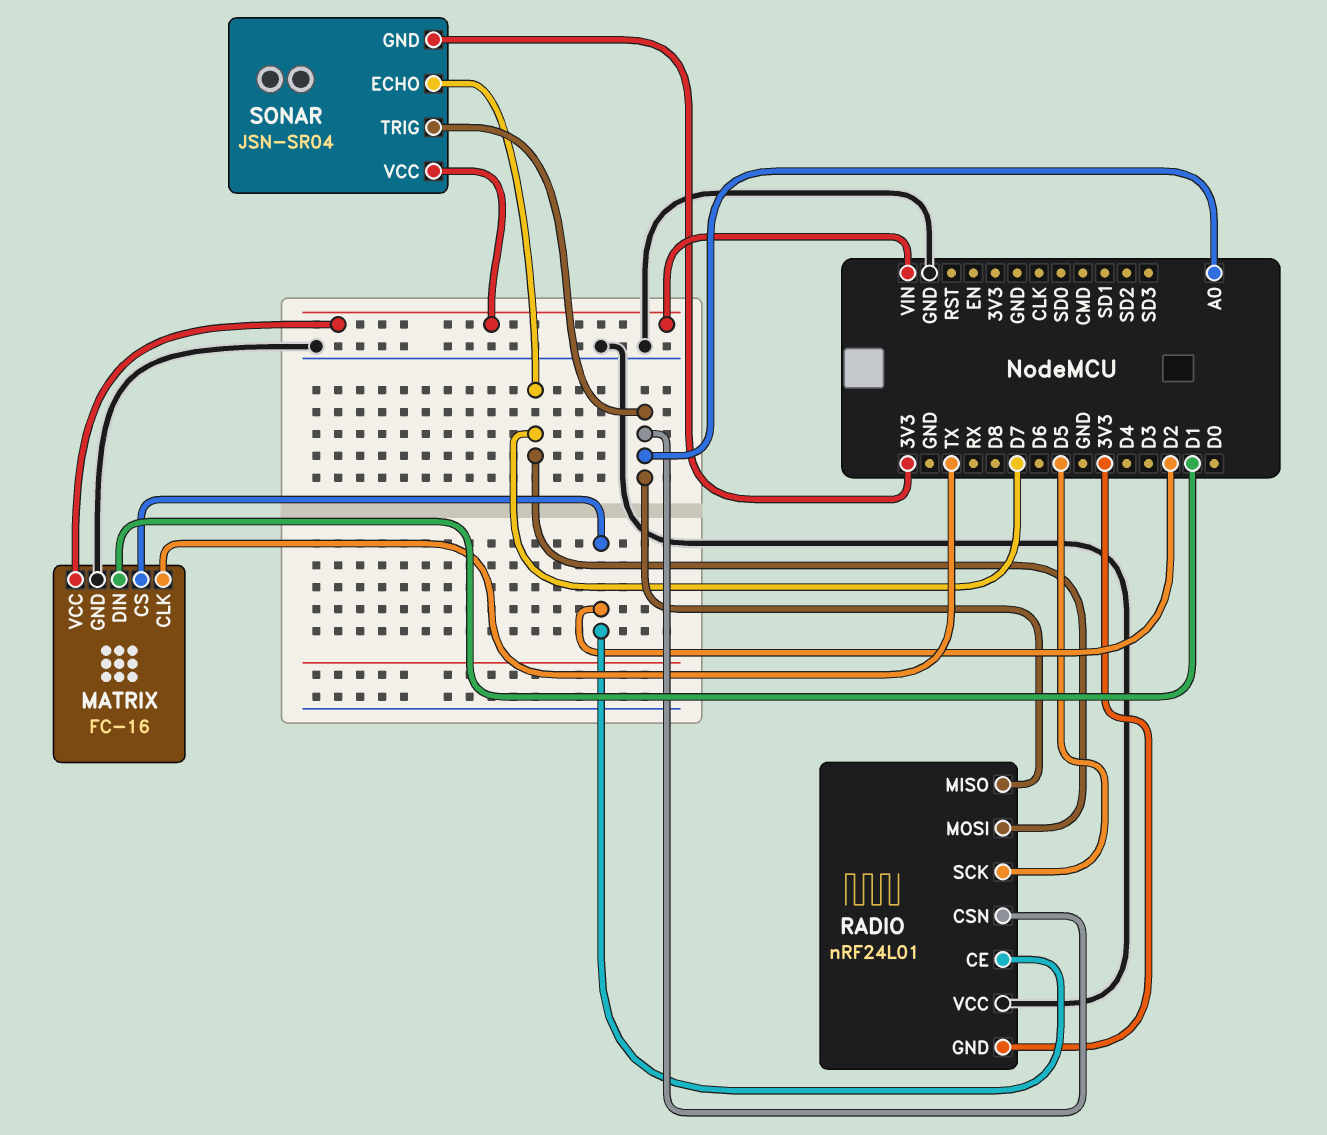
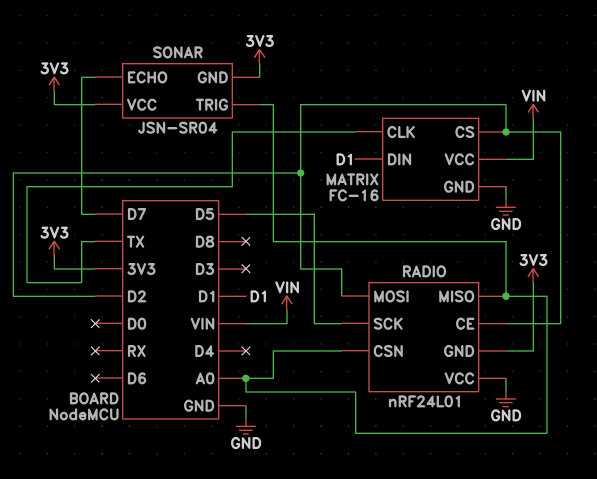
RADIO pin MOSI: D7 -> D2
SONAR pin VCC: VIN -> 3V3

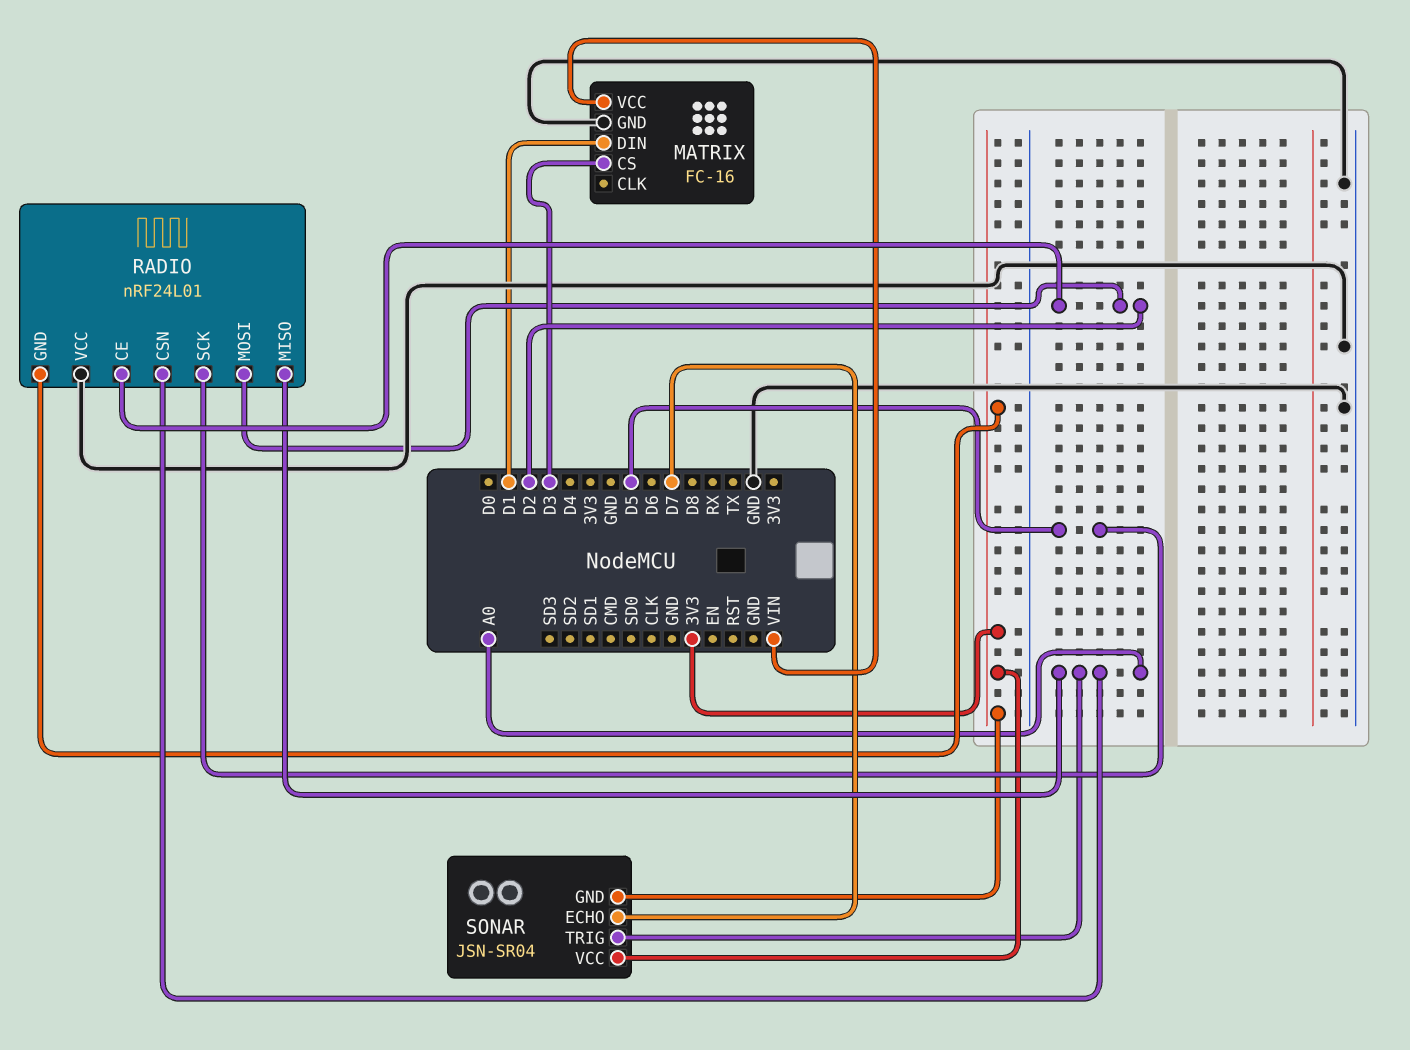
MATRIX pin CLK: TX -> none
MATRIX pin CS: D2 -> D3

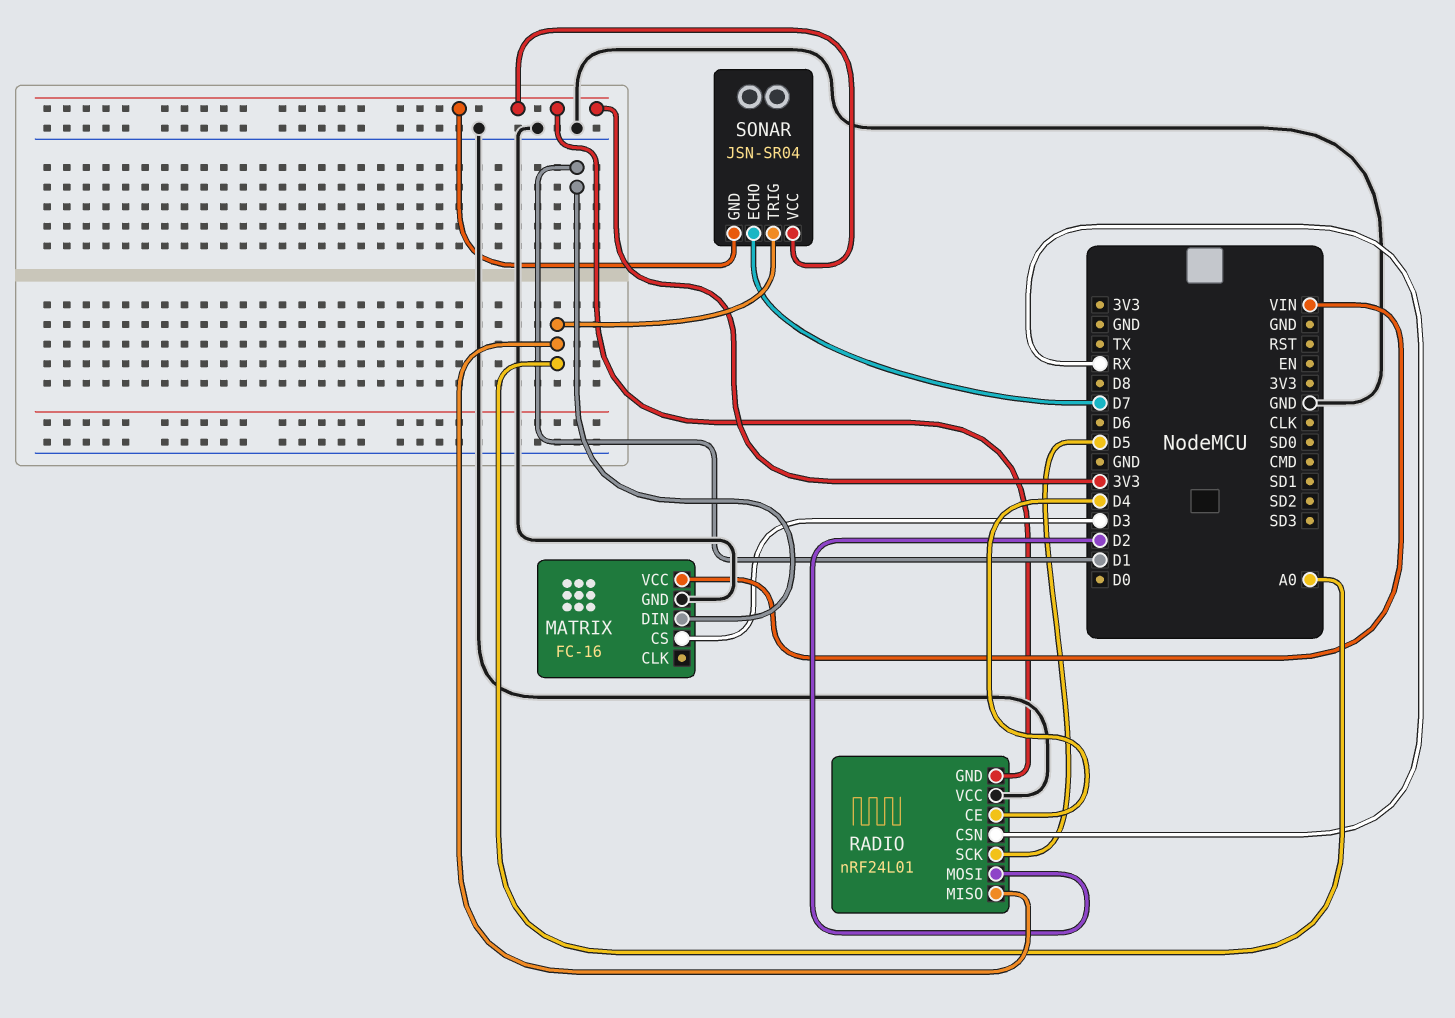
RADIO pin CE: D2 -> D4
RADIO pin CSN: A0 -> RX

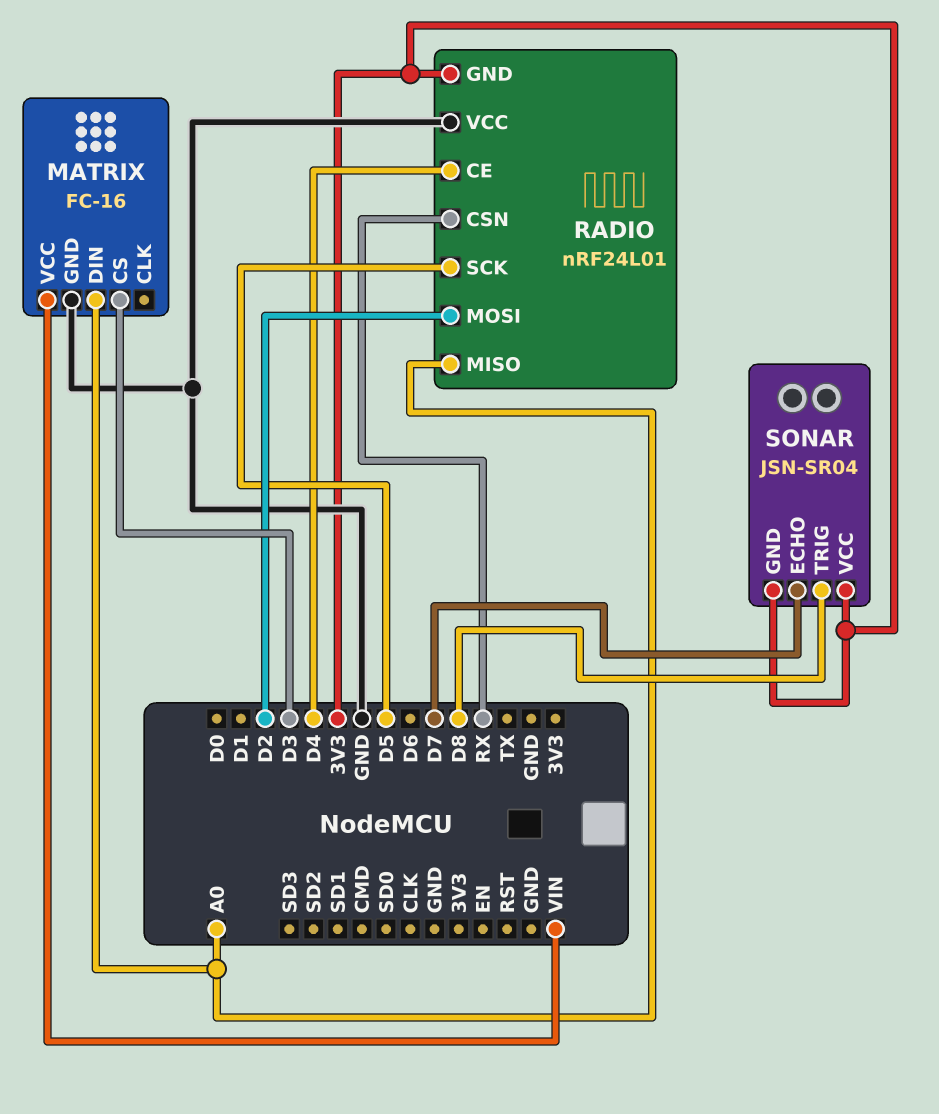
MATRIX pin DIN: D1 -> A0
SONAR pin TRIG: A0 -> D8

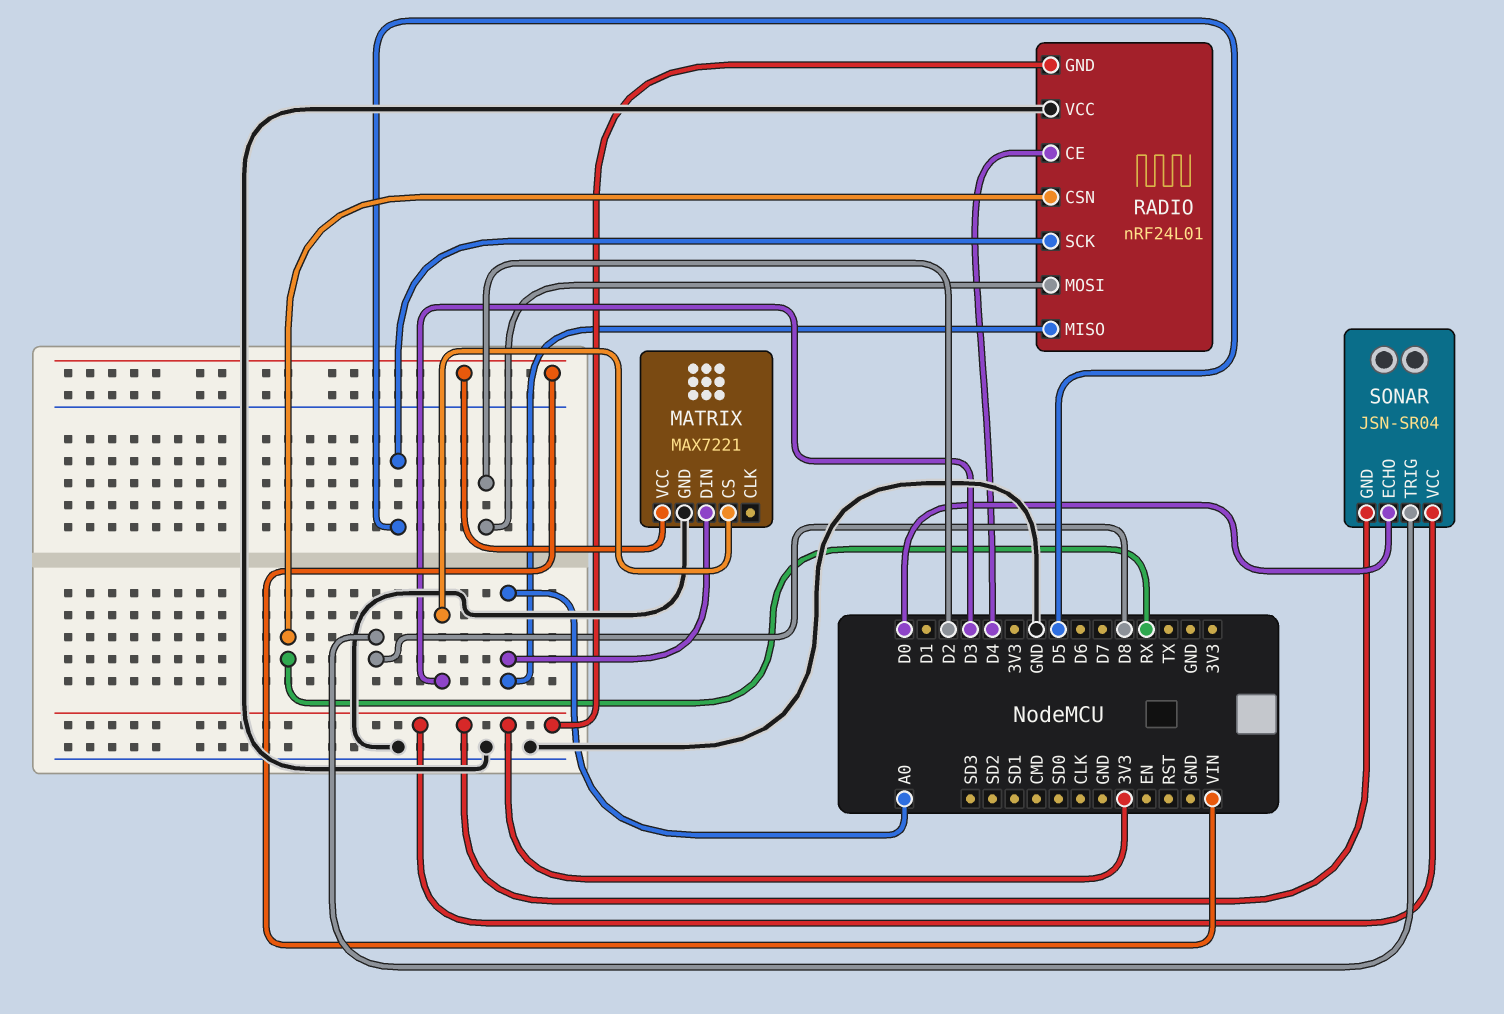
MATRIX: FC-16 -> MAX7221
SONAR pin ECHO: D7 -> D0

